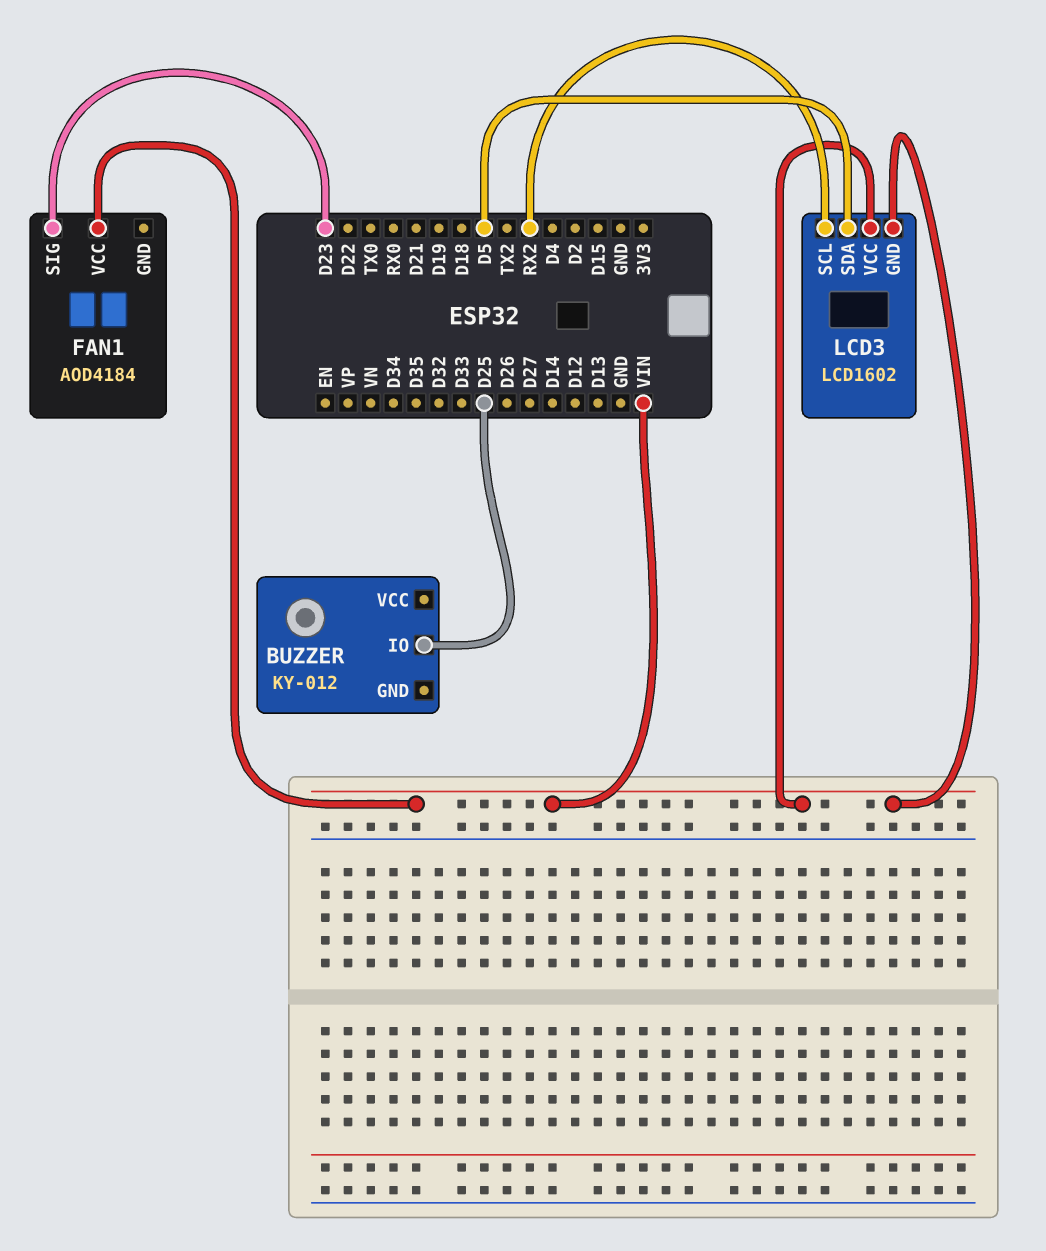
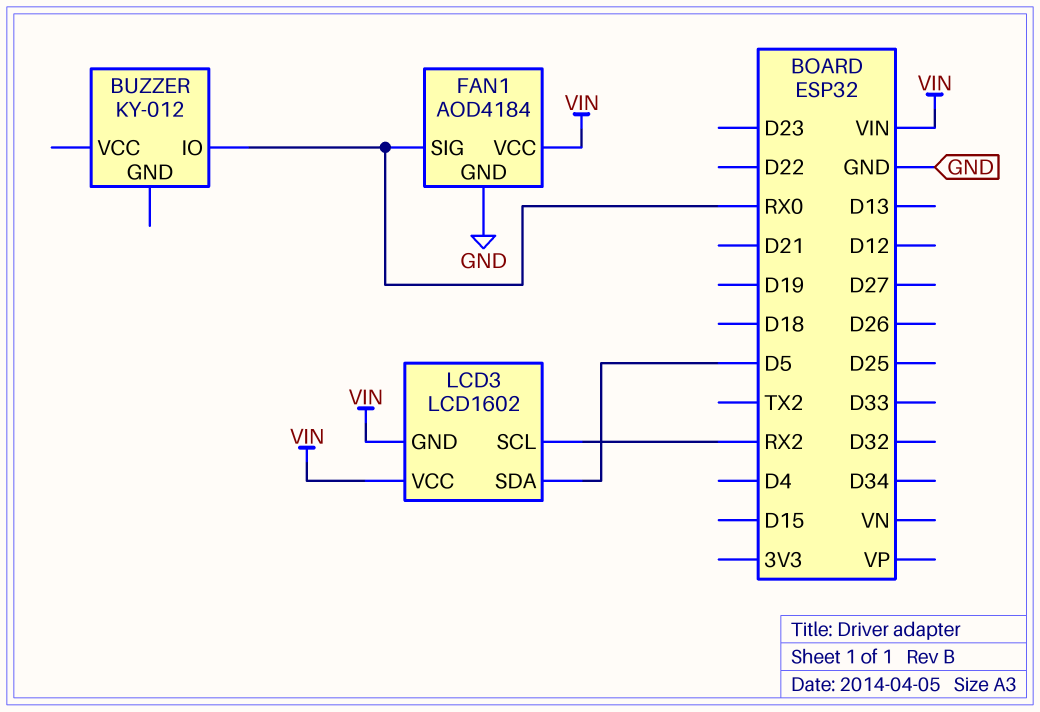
BUZZER pin IO: D25 -> RX0
FAN1 pin GND: none -> GND
FAN1 pin SIG: D23 -> RX0

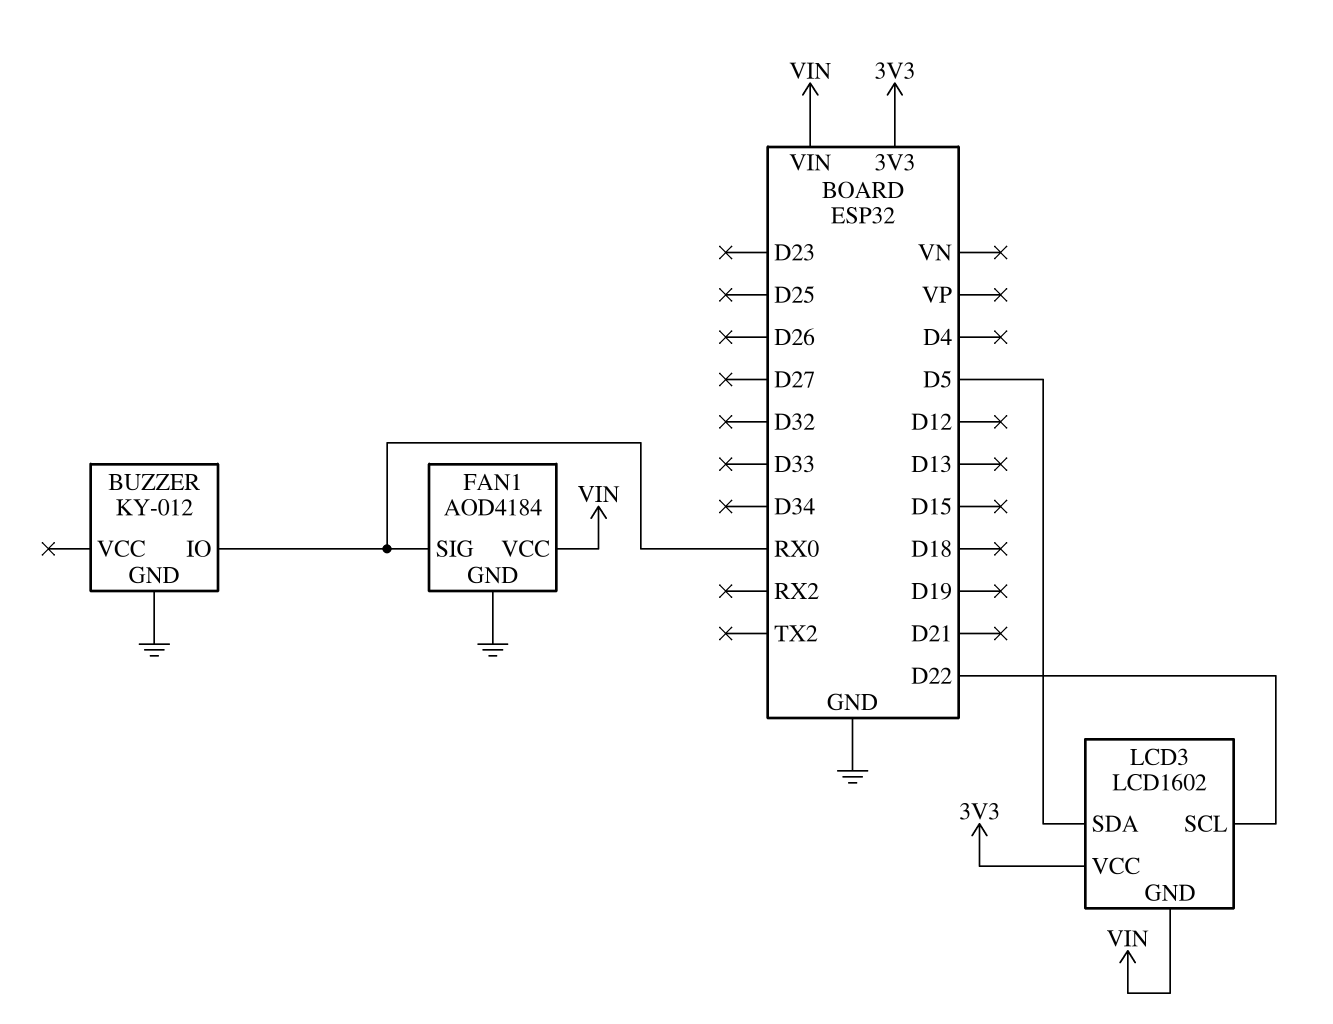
BUZZER pin GND: none -> GND
LCD3 pin SCL: RX2 -> D22
LCD3 pin VCC: VIN -> 3V3

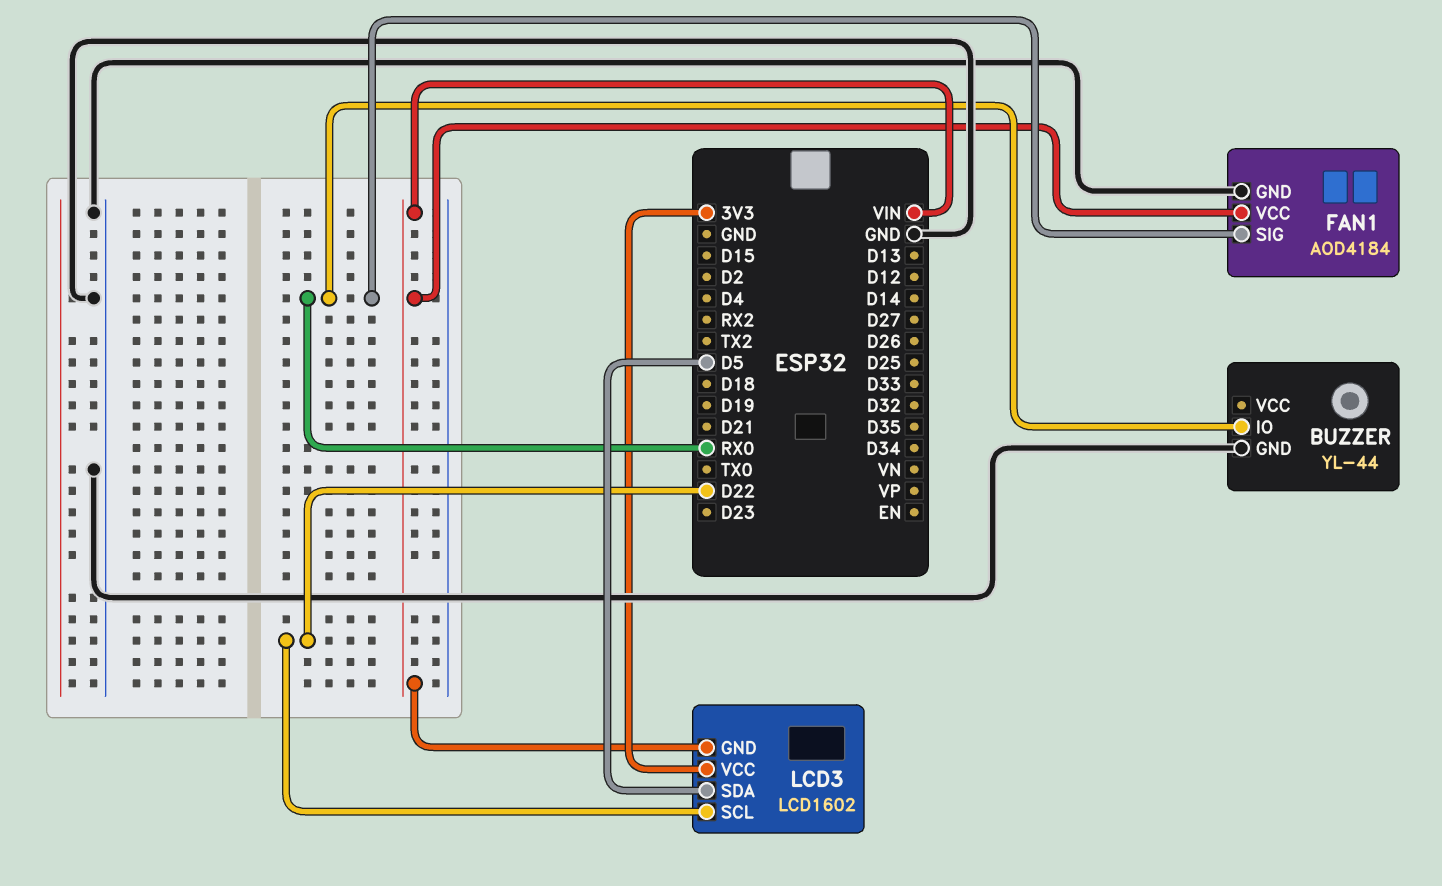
BUZZER: KY-012 -> YL-44

